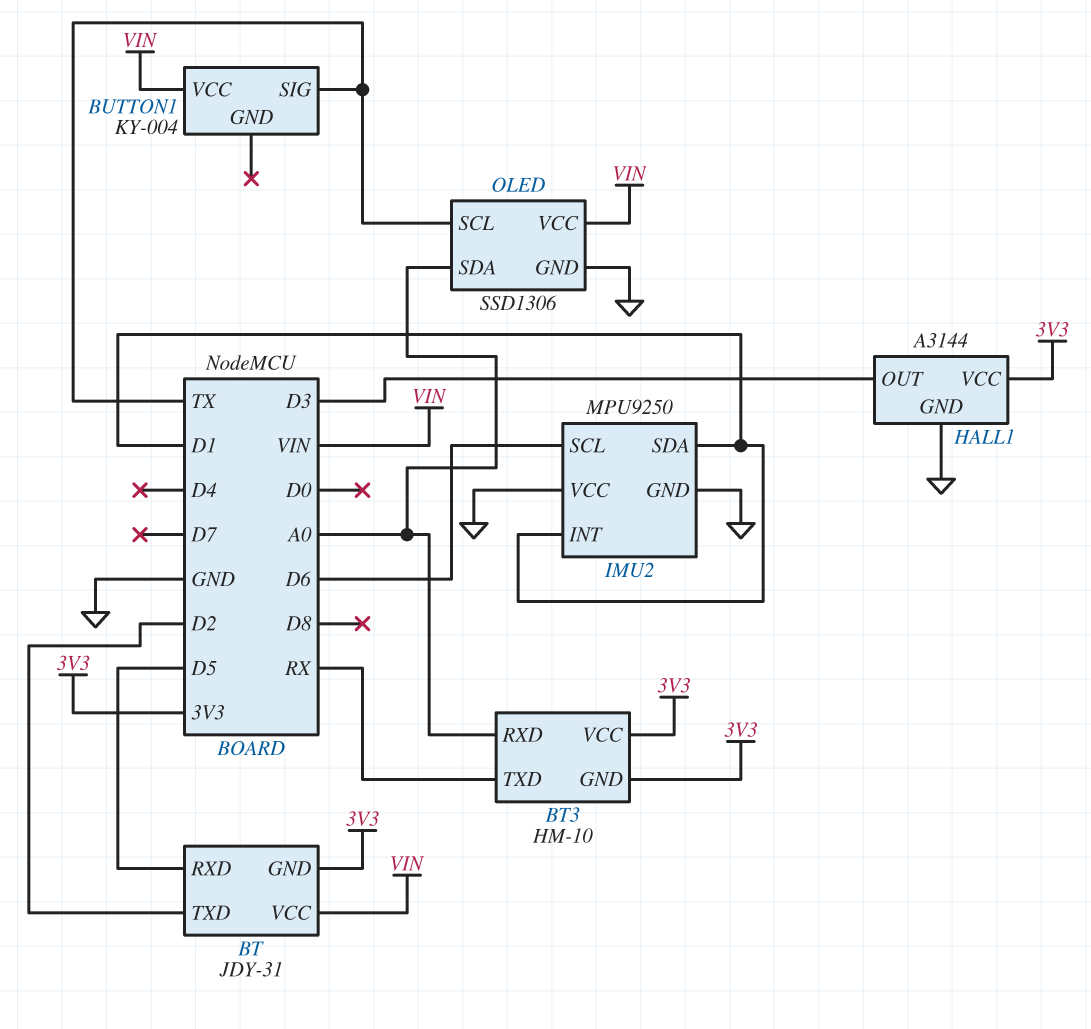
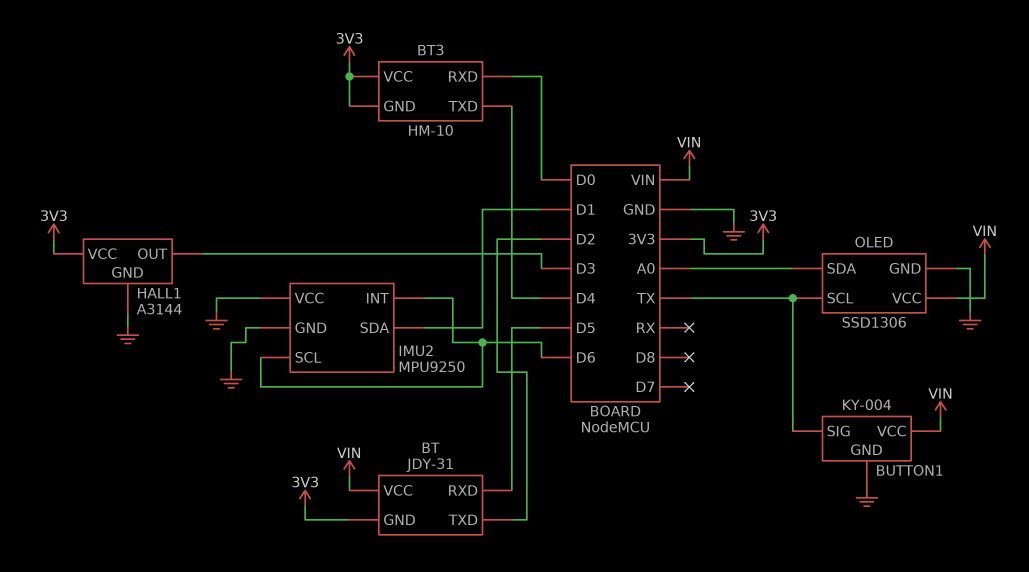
BT3 pin RXD: A0 -> D0
BT3 pin TXD: RX -> D4
BUTTON1 pin GND: none -> GND
IMU2 pin INT: D1 -> D6

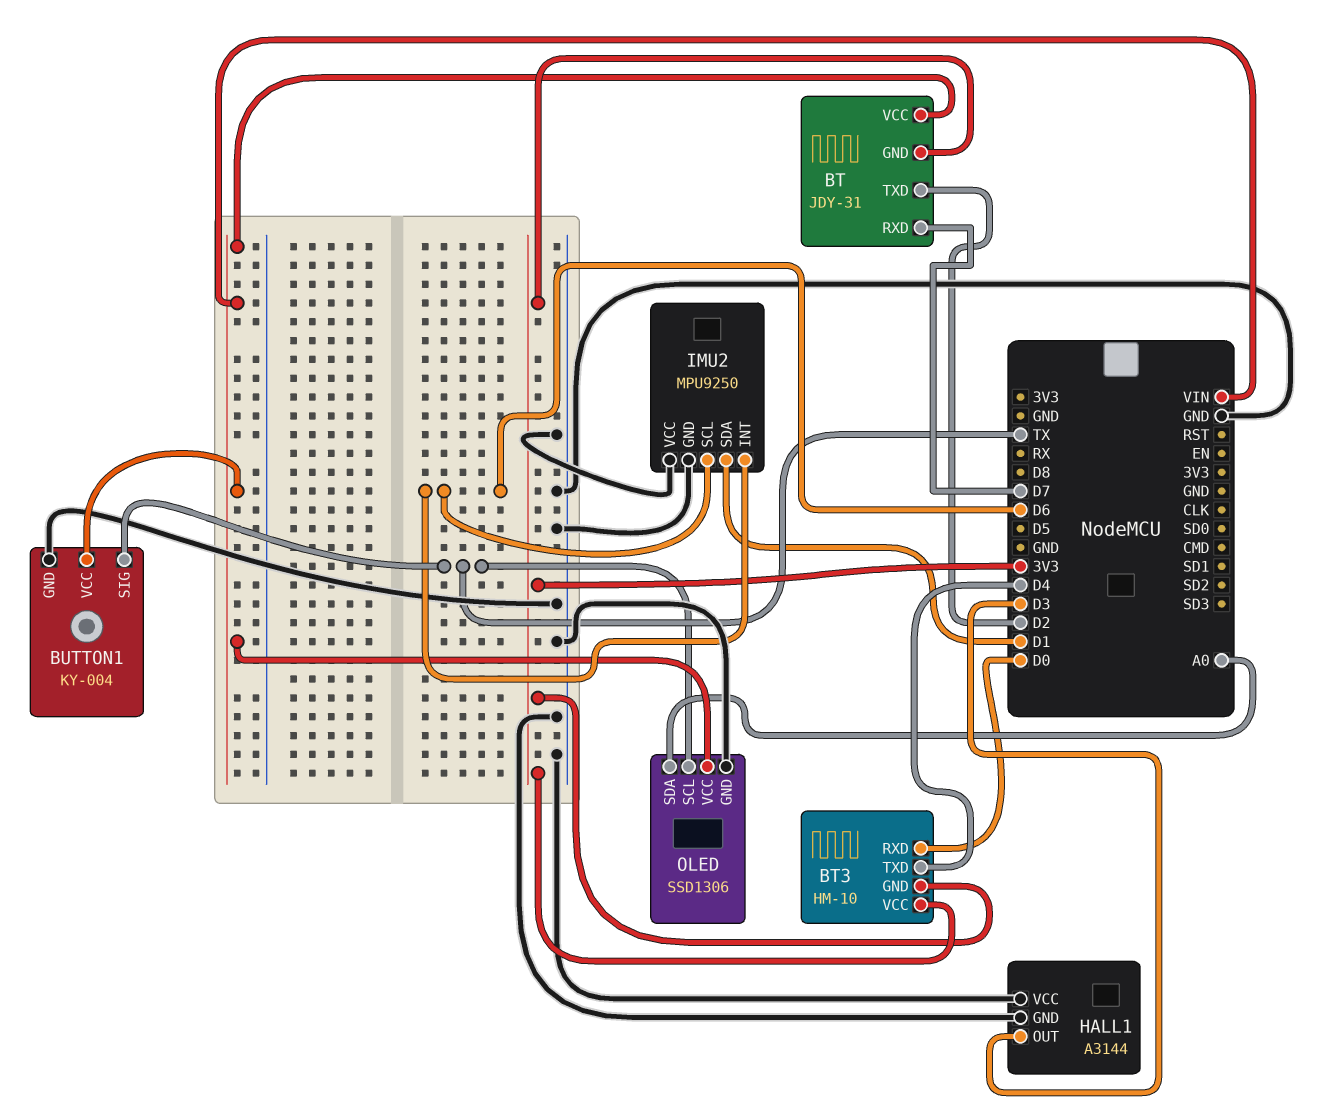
BT pin RXD: D5 -> D7
HALL1 pin VCC: 3V3 -> GND

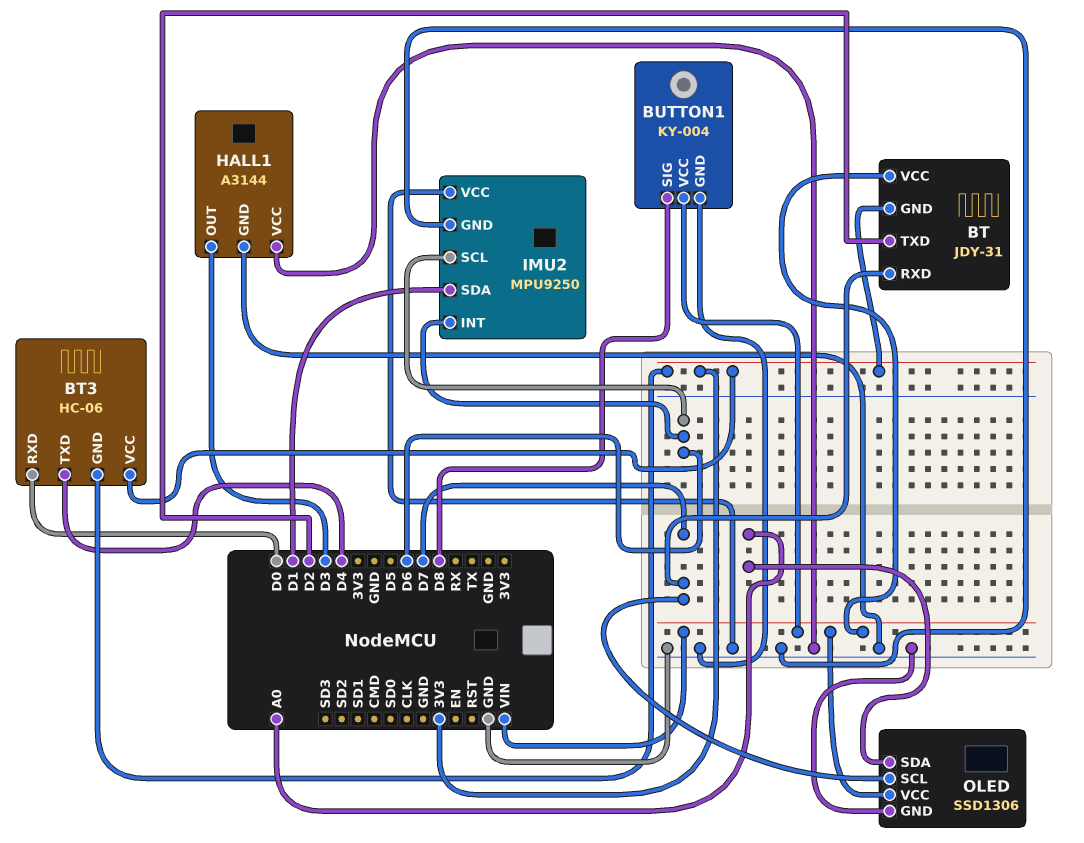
BT3: HM-10 -> HC-06
BUTTON1 pin SIG: TX -> D8
OLED pin SCL: TX -> D7

